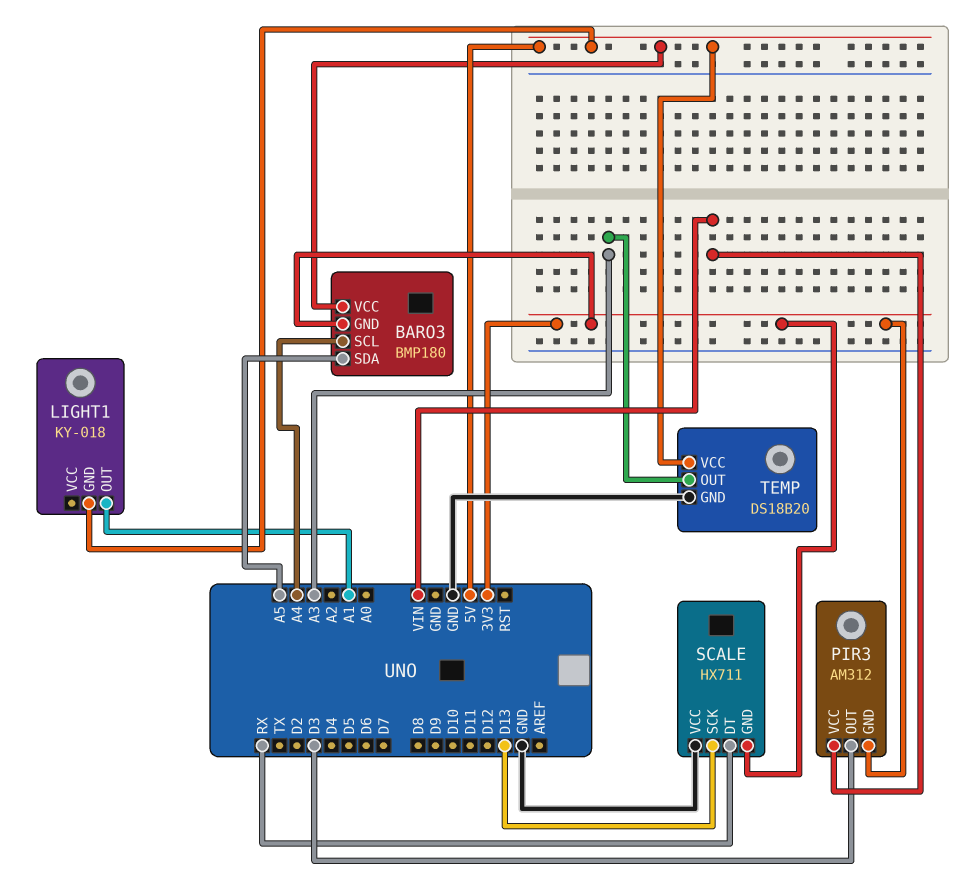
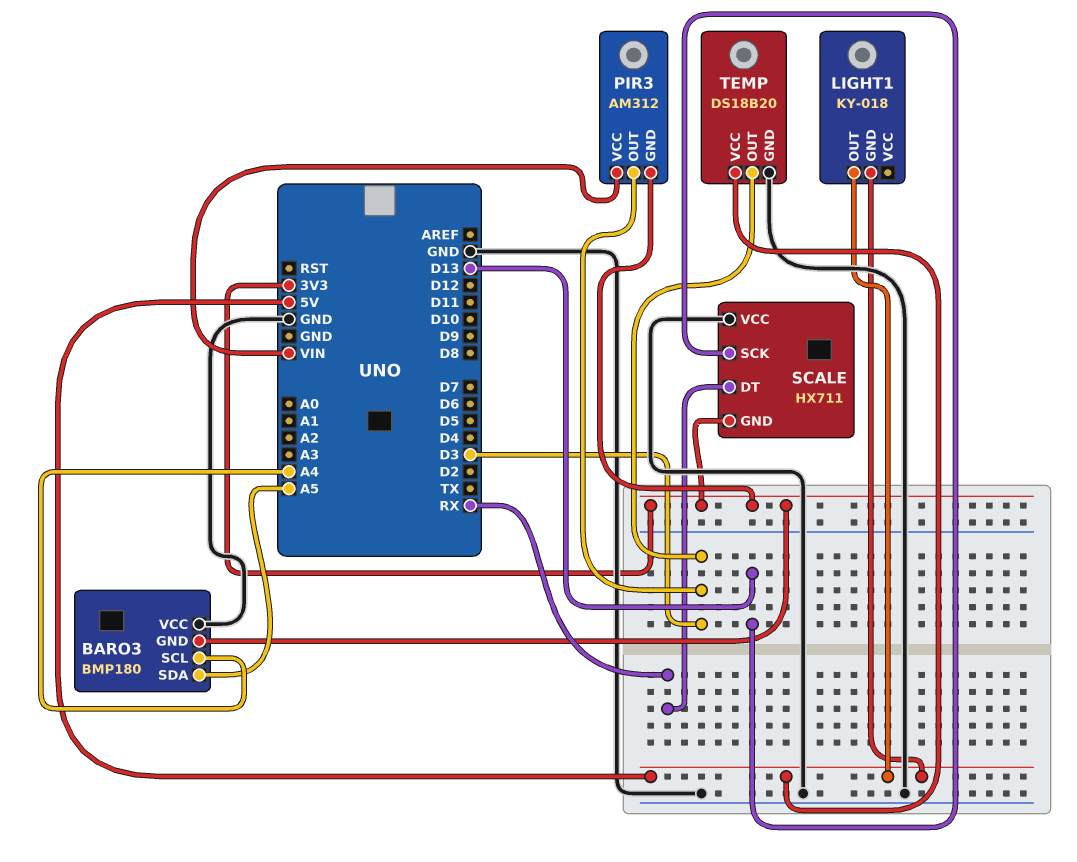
BARO3 pin VCC: 5V -> GND
LIGHT1 pin OUT: A1 -> 5V
TEMP pin OUT: A3 -> D3

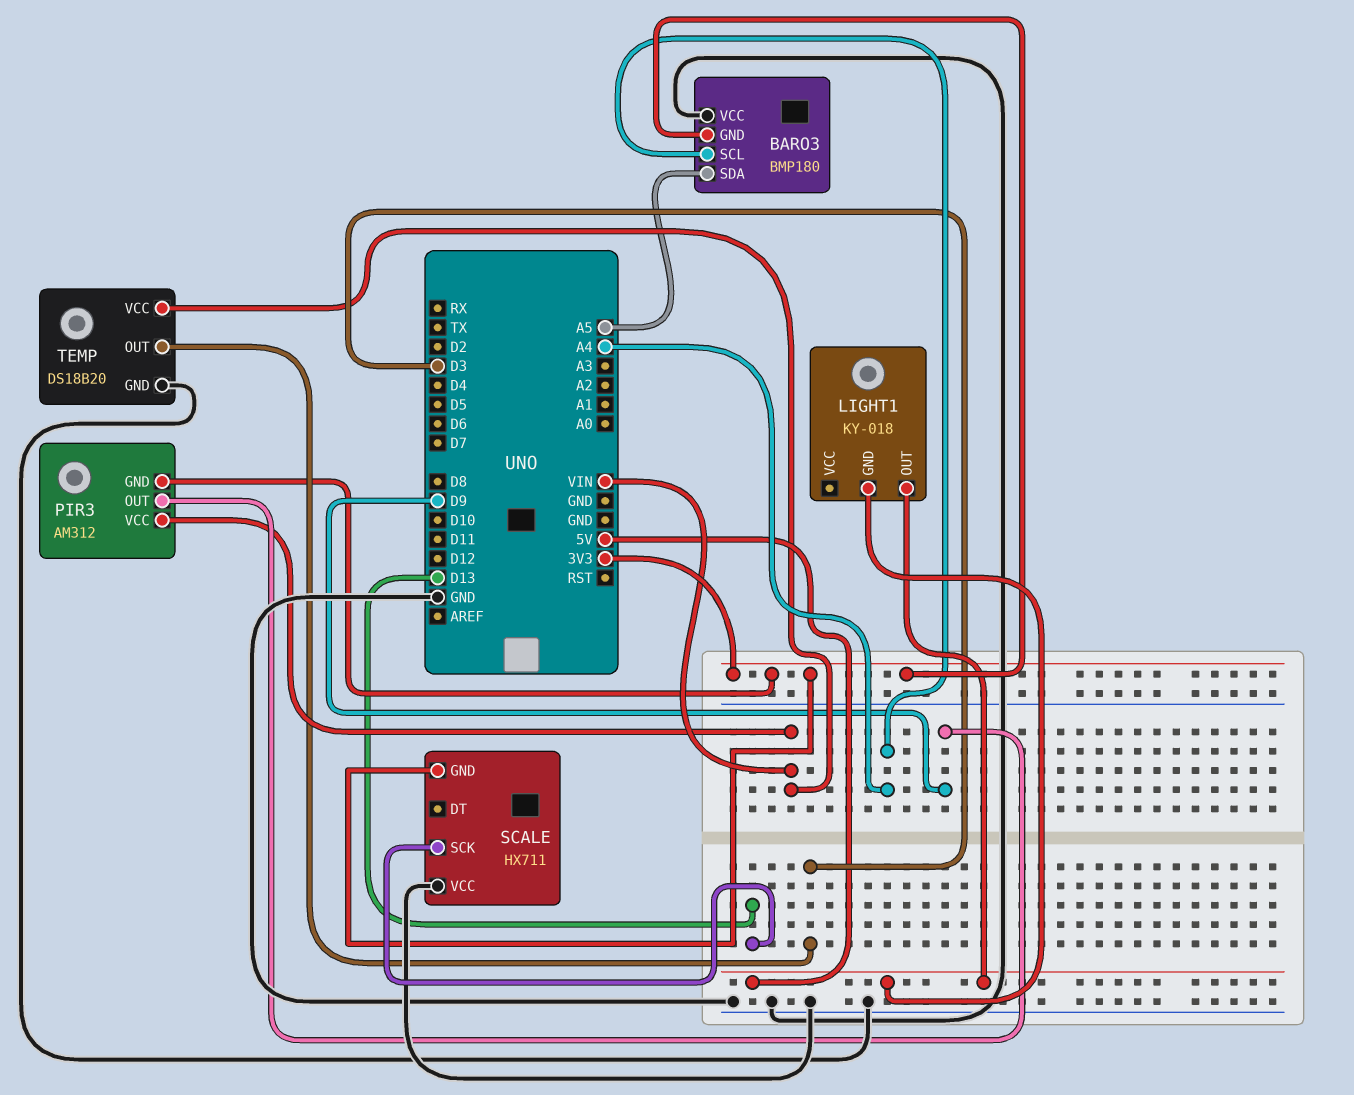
PIR3 pin OUT: D3 -> D9
SCALE pin DT: RX -> none
TEMP pin VCC: 5V -> VIN

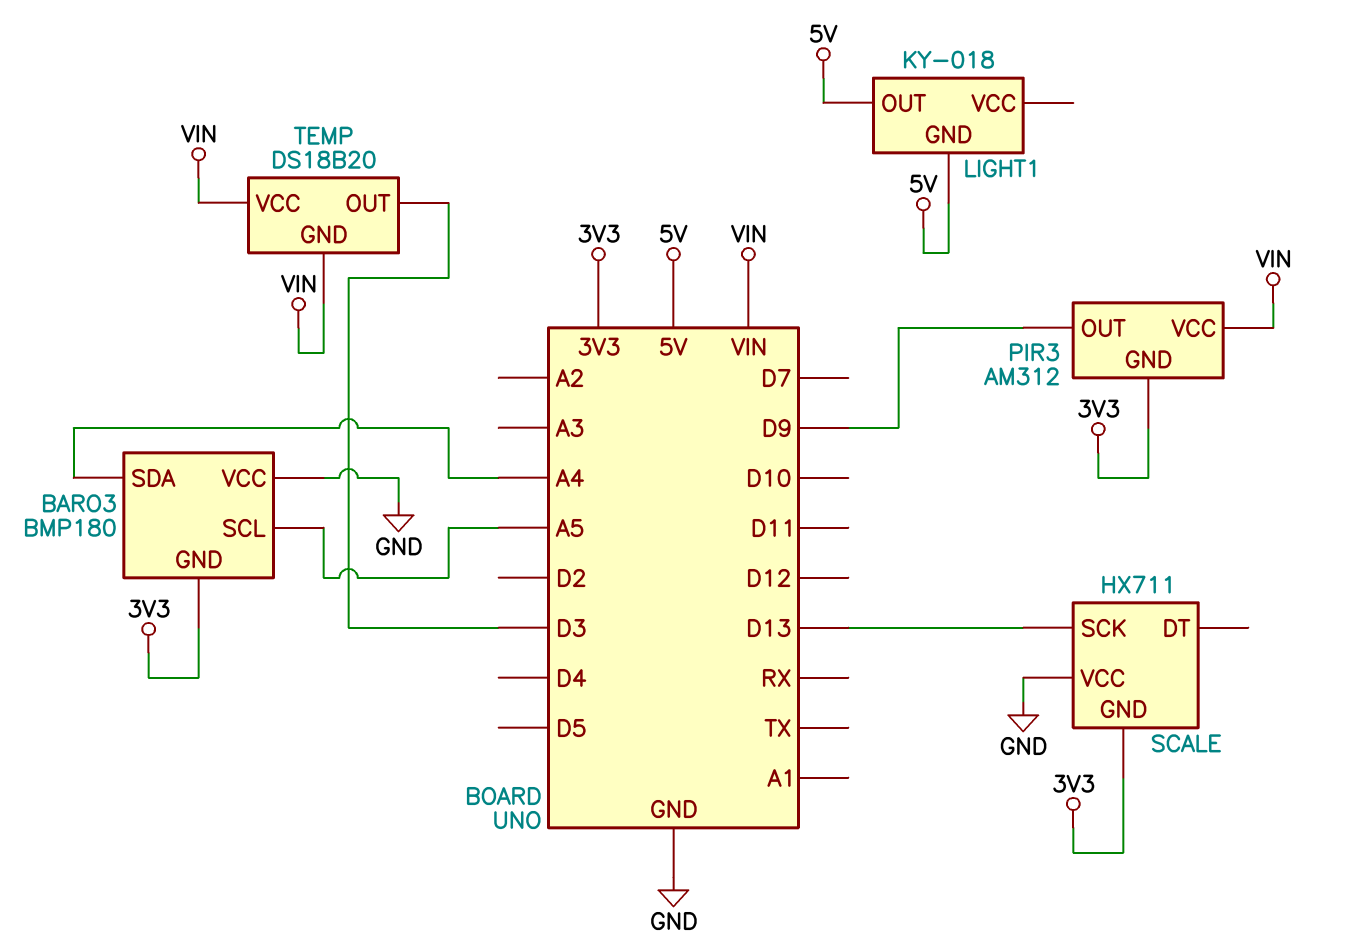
BARO3 pin SCL: A4 -> A5
BARO3 pin SDA: A5 -> A4
TEMP pin GND: GND -> VIN

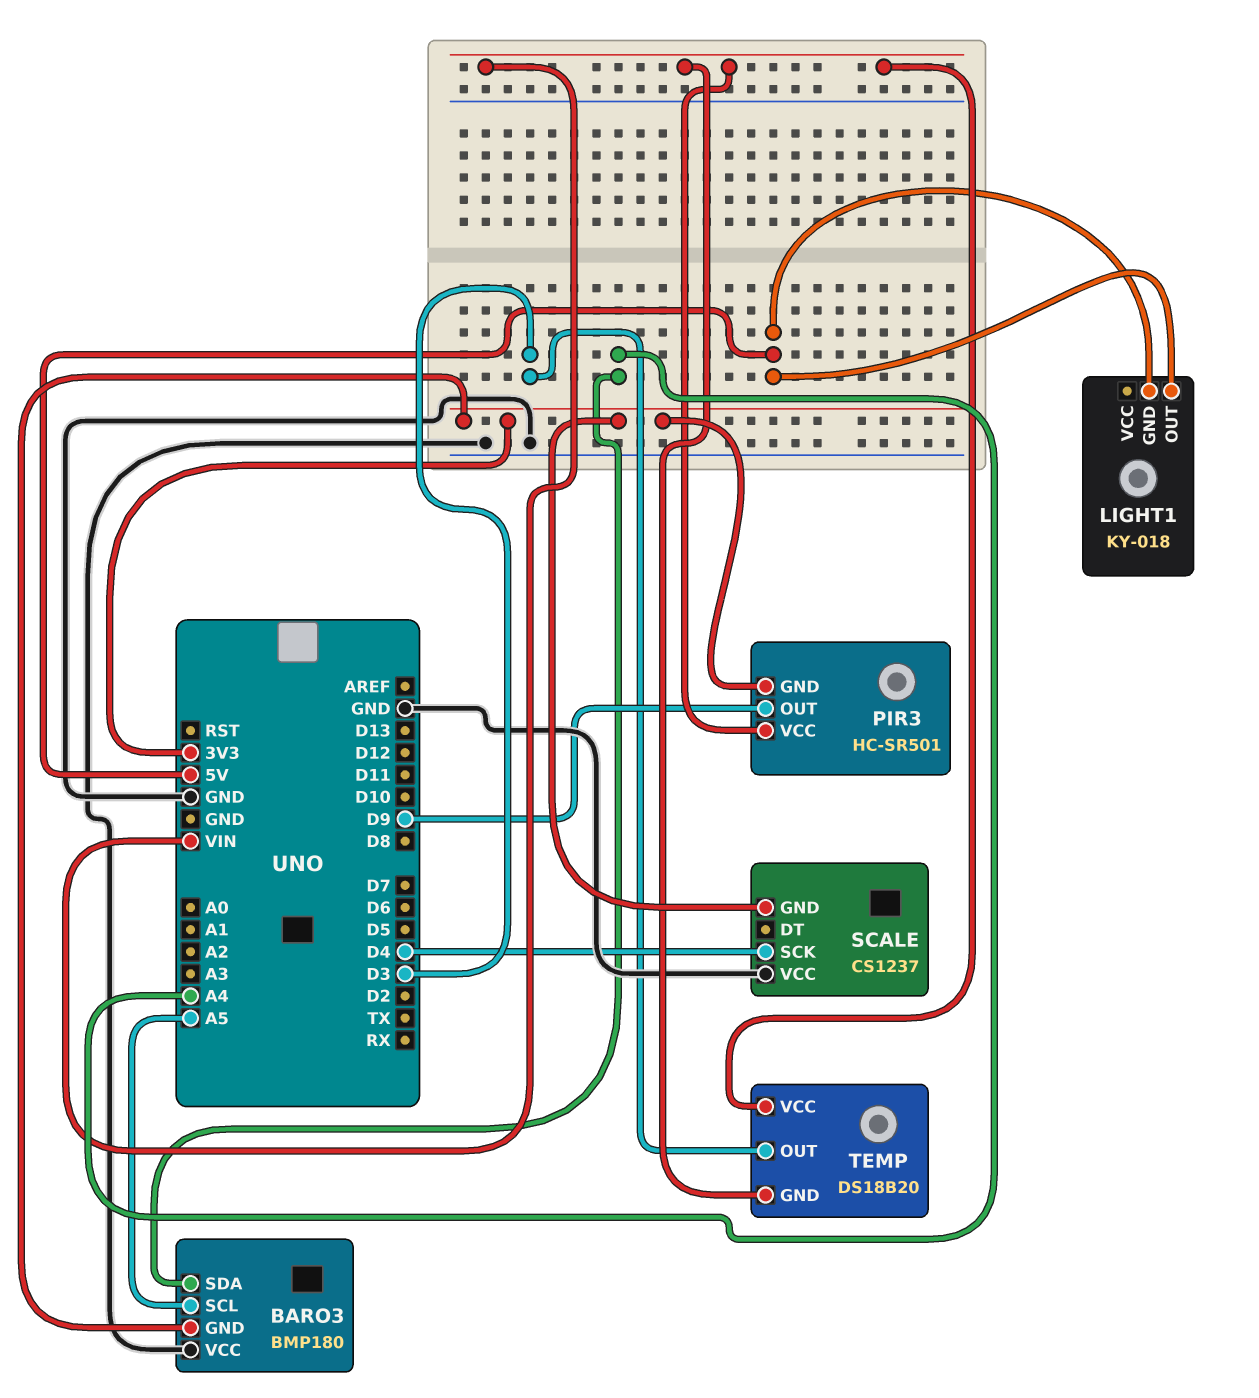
PIR3: AM312 -> HC-SR501
SCALE: HX711 -> CS1237
SCALE pin SCK: D13 -> D4

